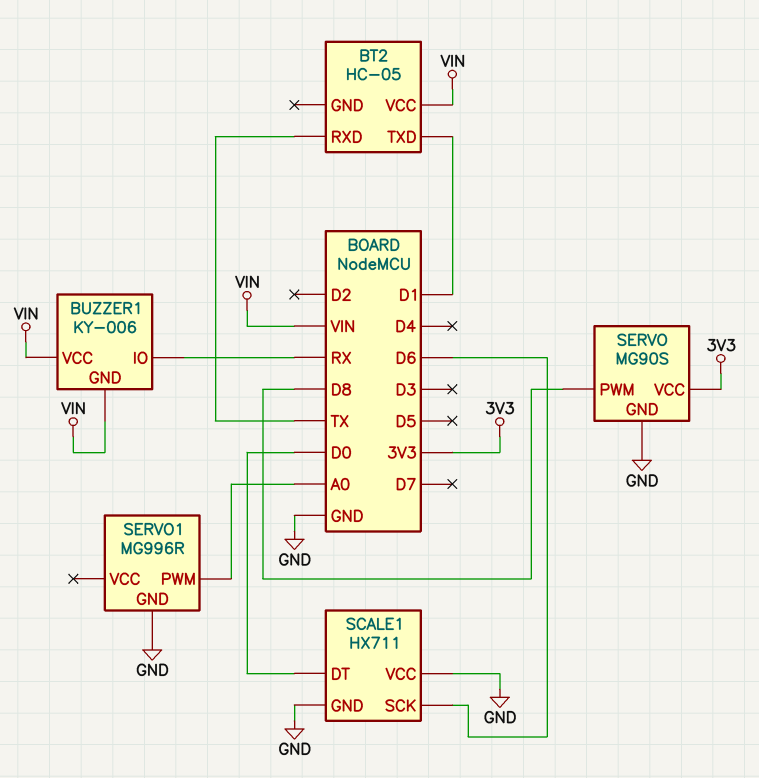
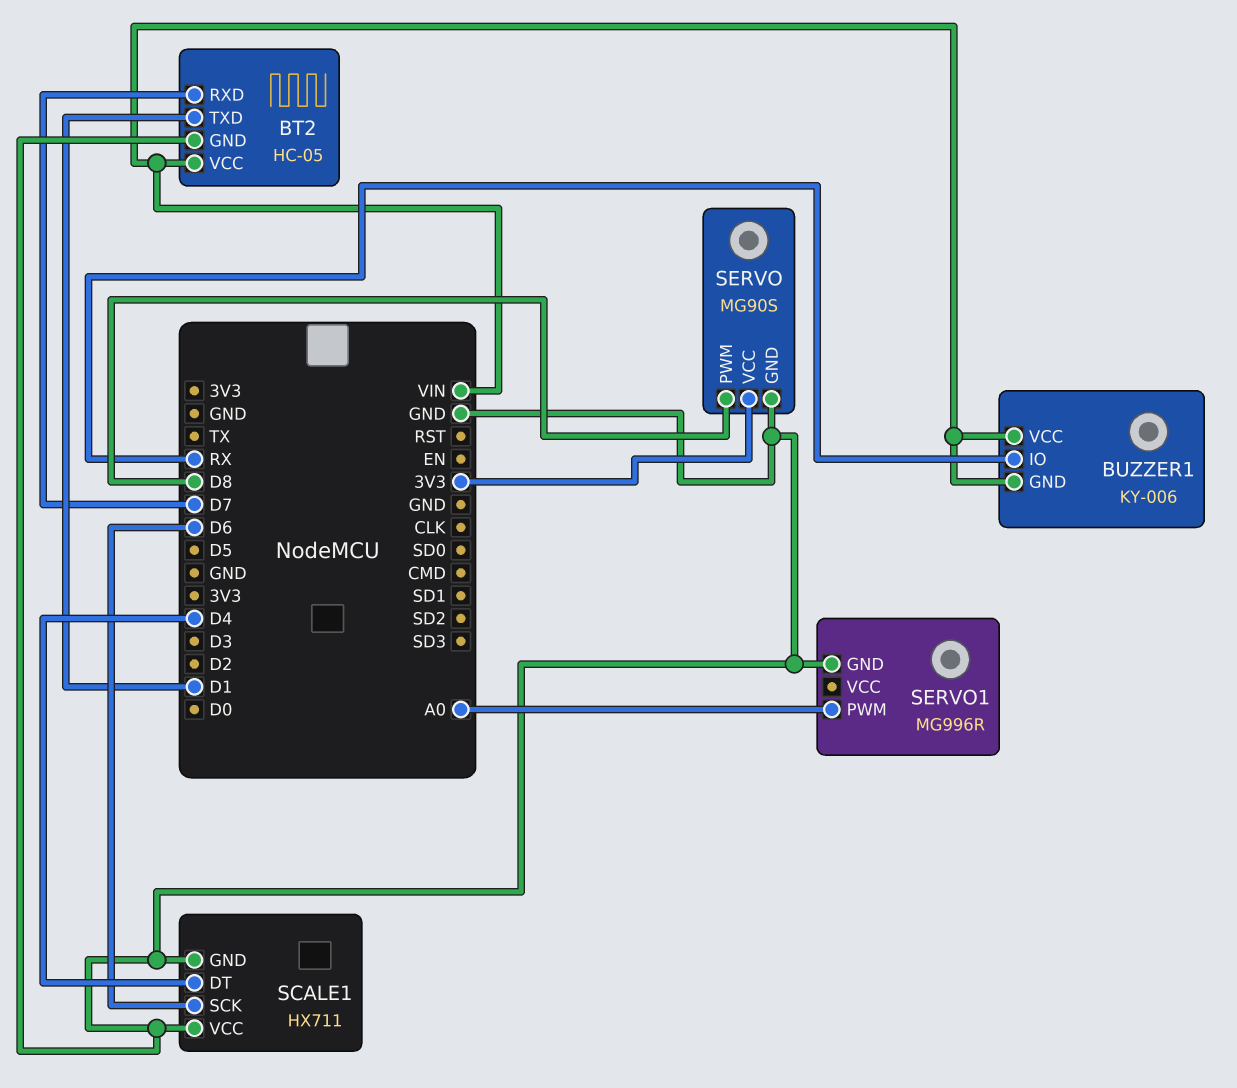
BT2 pin GND: none -> GND
BT2 pin RXD: TX -> D7
SCALE1 pin DT: D0 -> D4

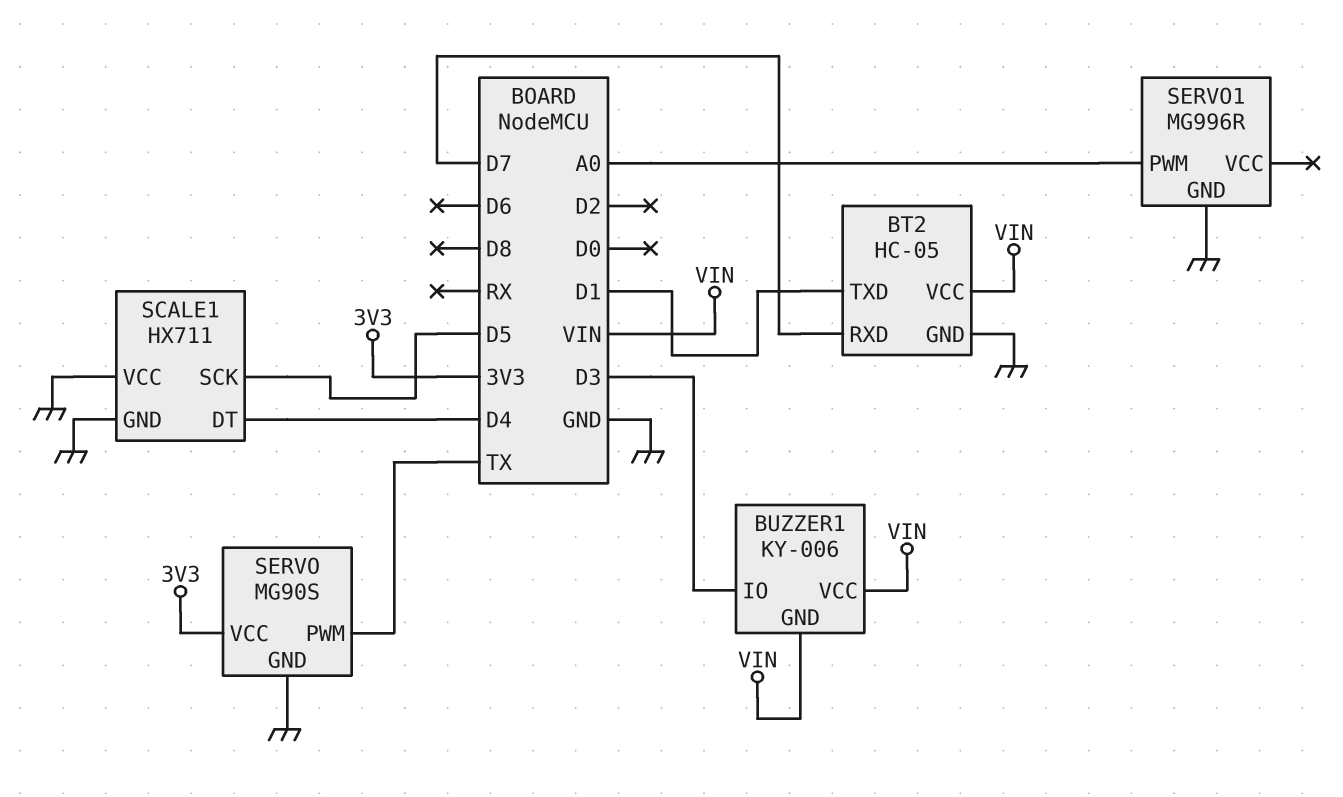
BUZZER1 pin IO: RX -> D3
SCALE1 pin SCK: D6 -> D5
SERVO pin PWM: D8 -> TX

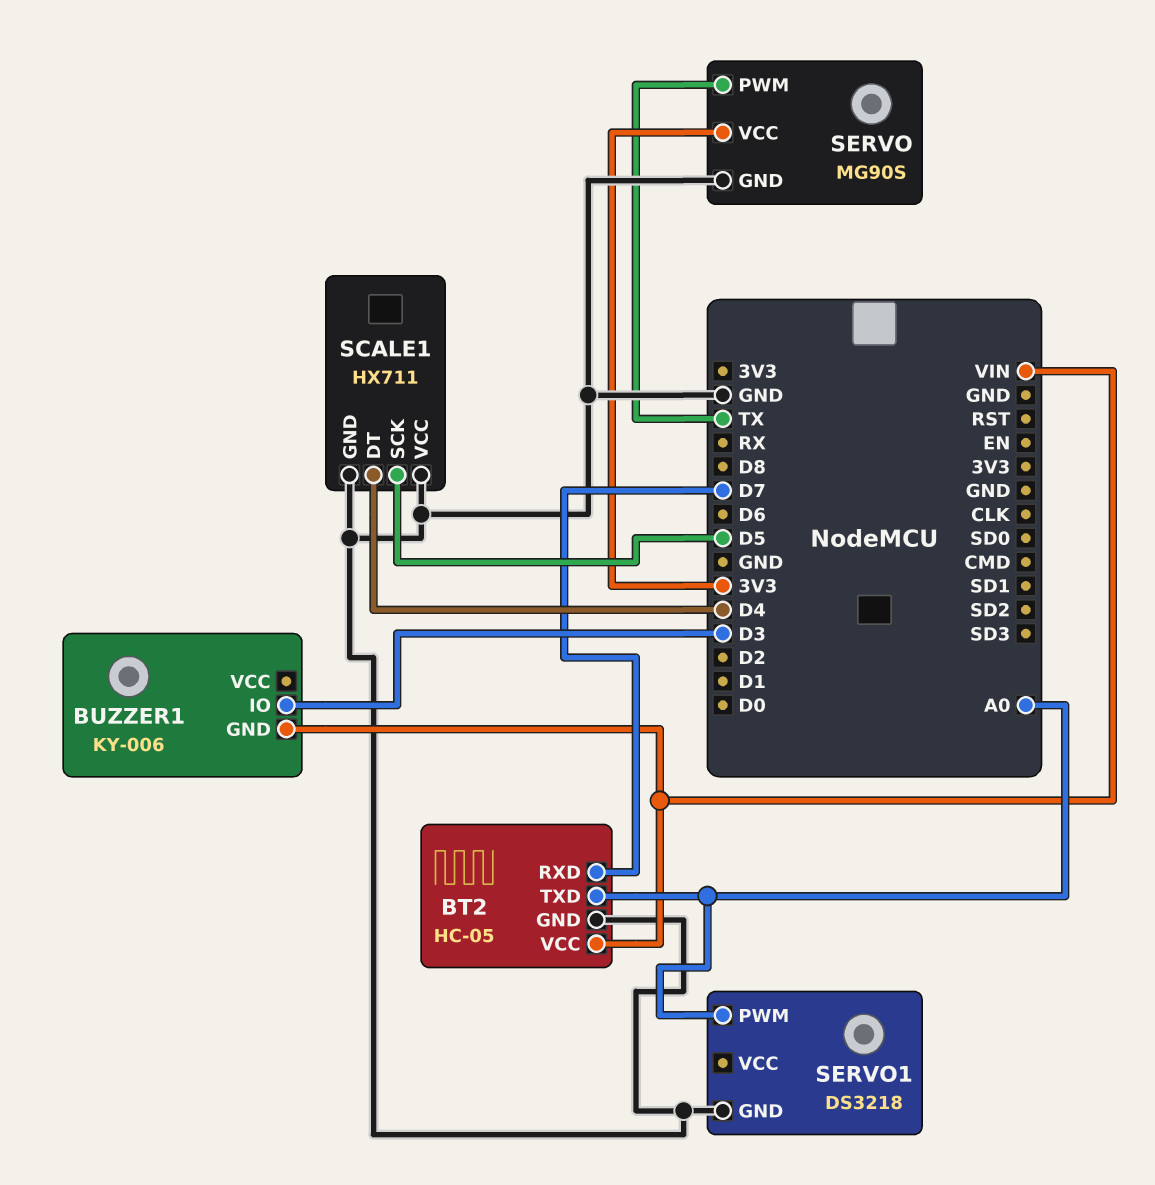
BT2 pin TXD: D1 -> A0
BUZZER1 pin VCC: VIN -> none
SERVO1: MG996R -> DS3218

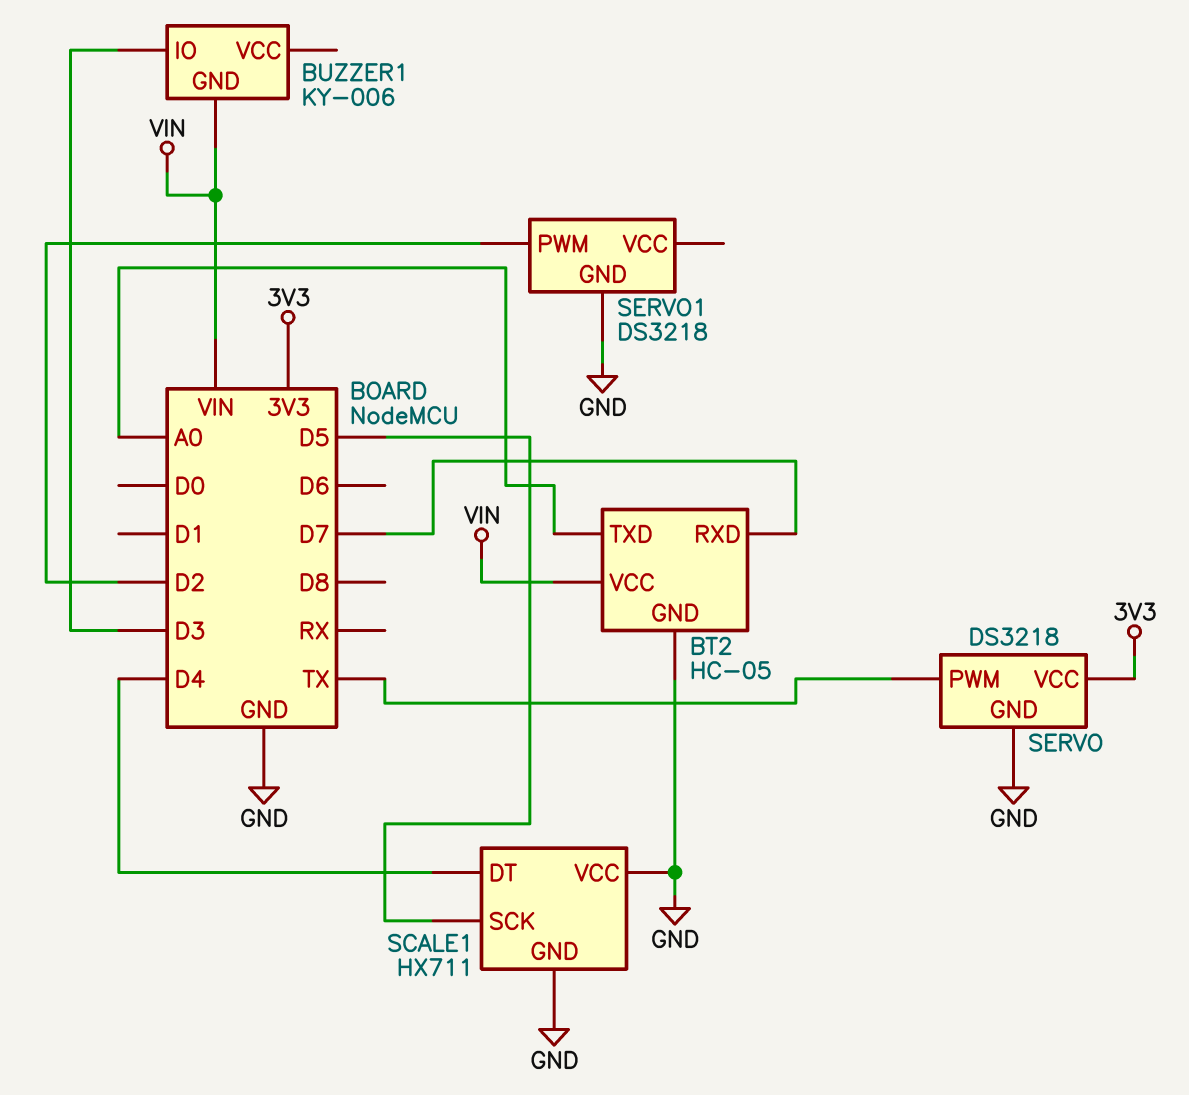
SERVO: MG90S -> DS3218
SERVO1 pin PWM: A0 -> D2

